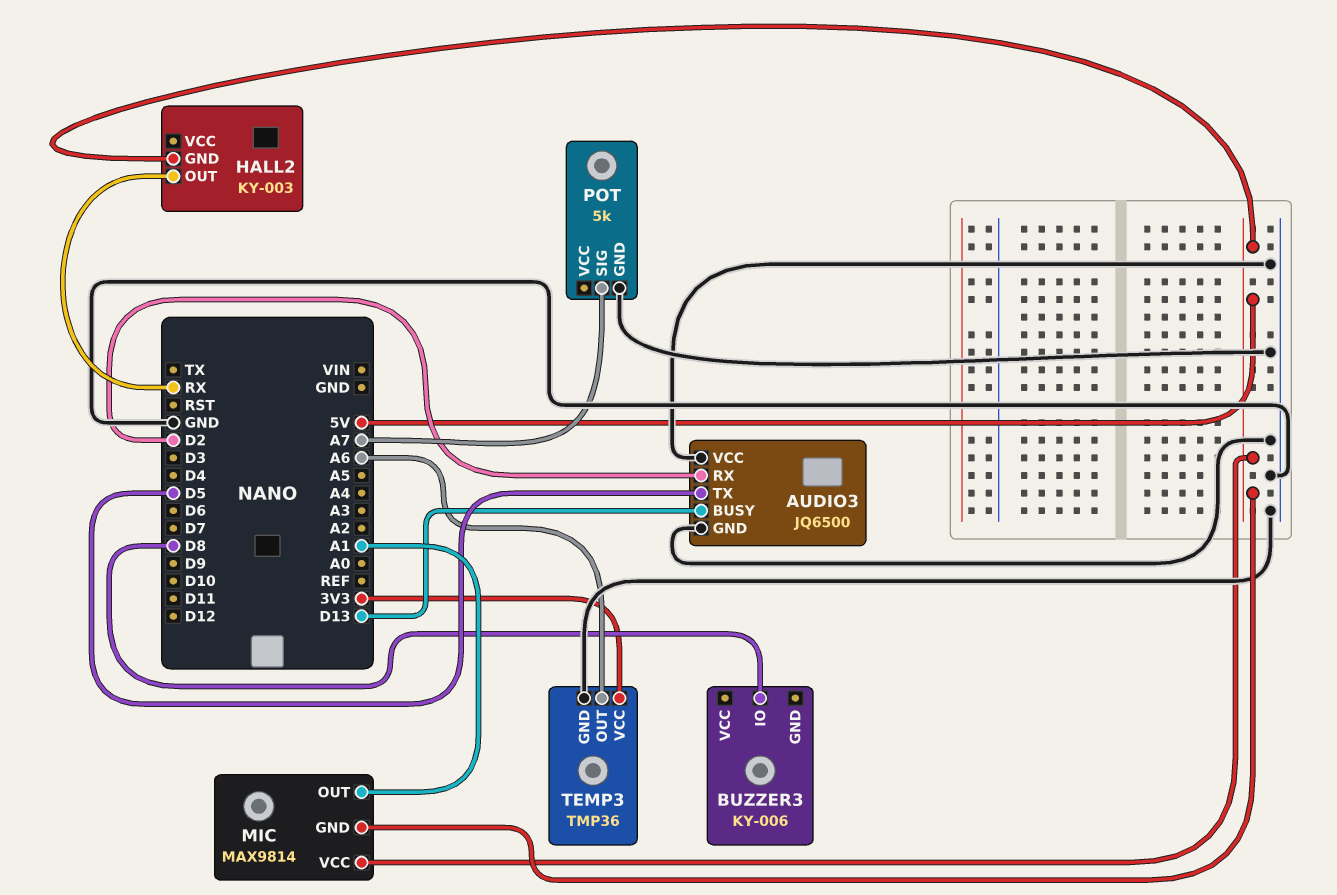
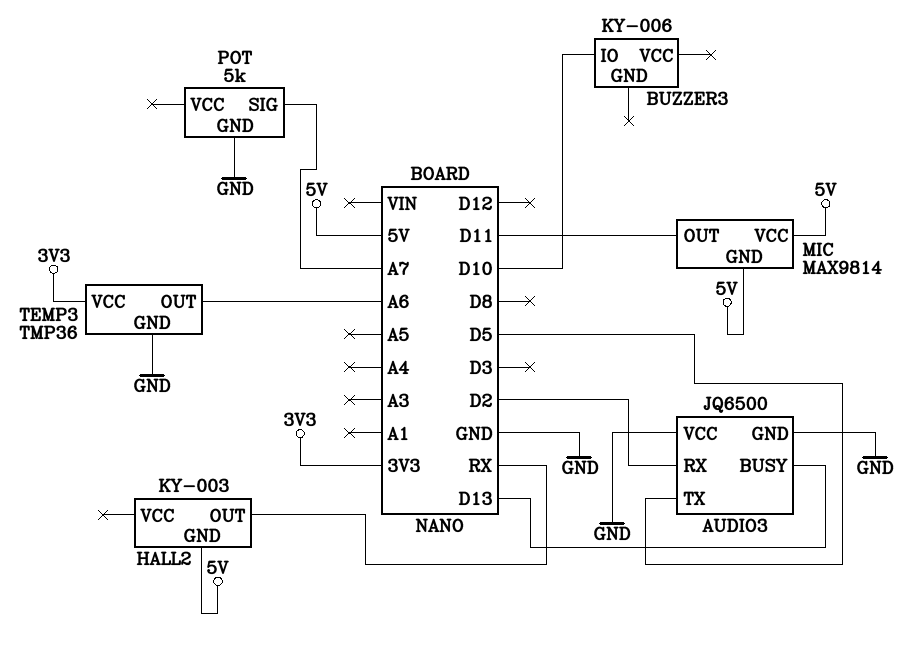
BUZZER3 pin IO: D8 -> D10
MIC pin OUT: A1 -> D11

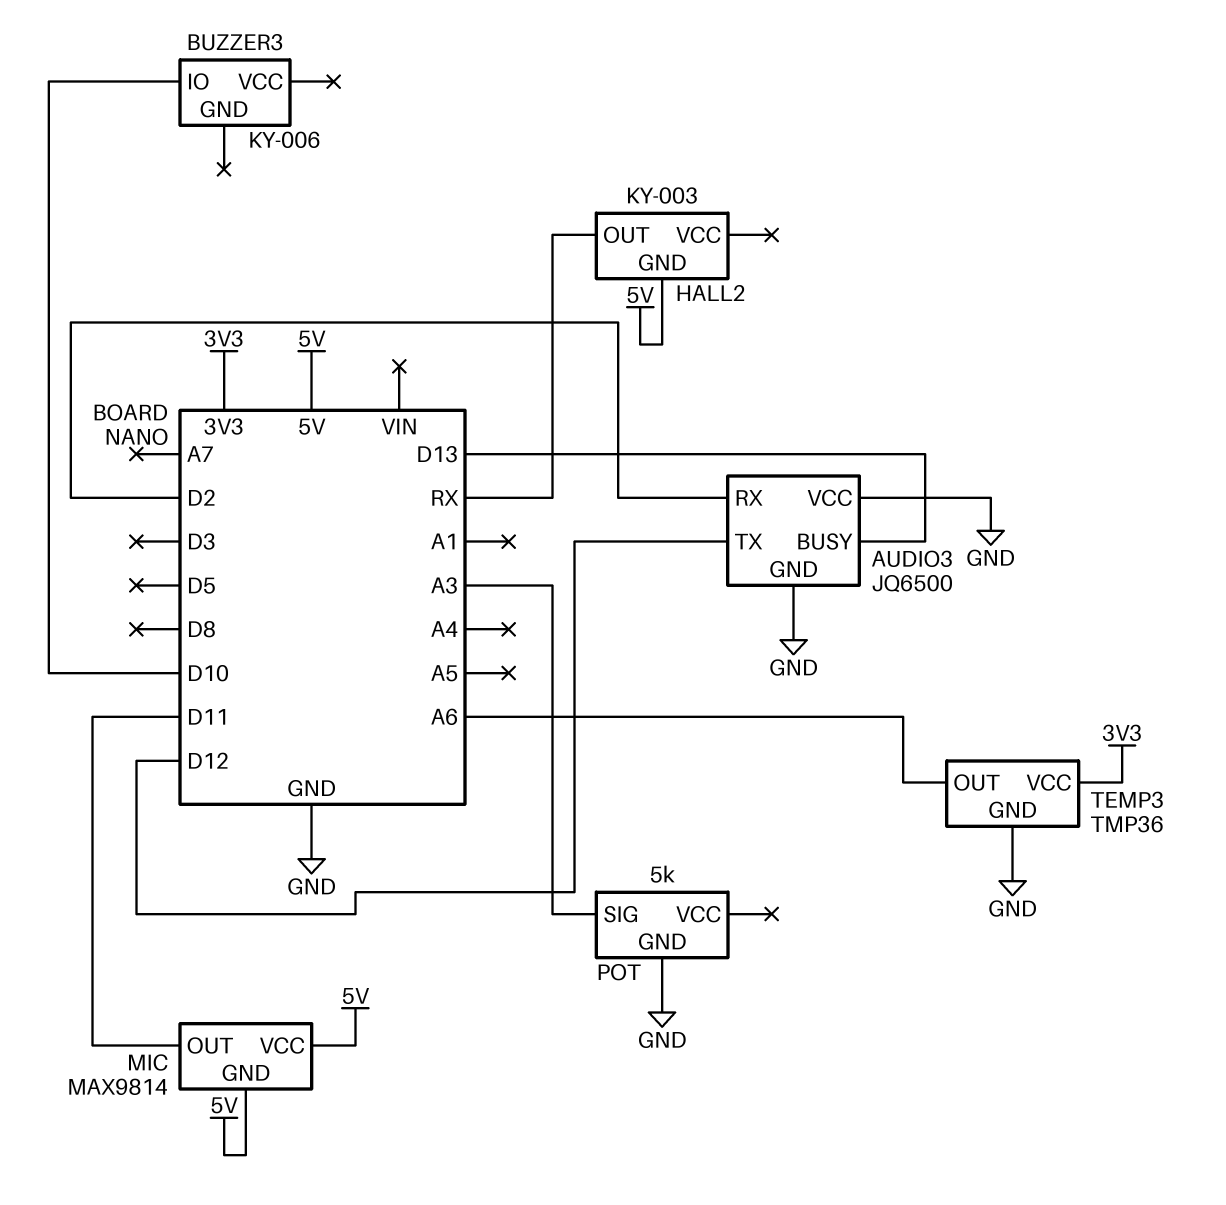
AUDIO3 pin TX: D5 -> D12
POT pin SIG: A7 -> A3

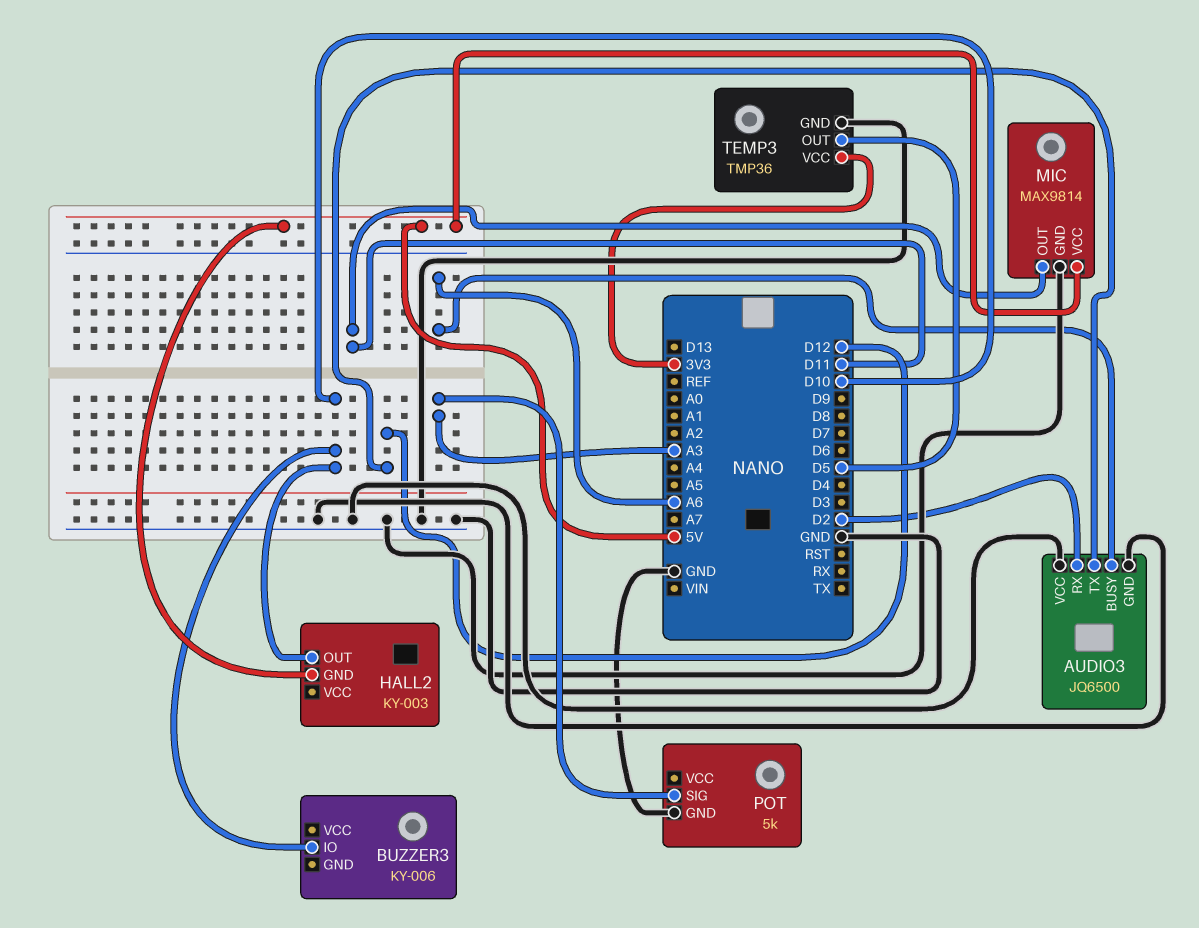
AUDIO3 pin BUSY: D13 -> A6
HALL2 pin OUT: RX -> D10
MIC pin GND: 5V -> GND
TEMP3 pin OUT: A6 -> D5

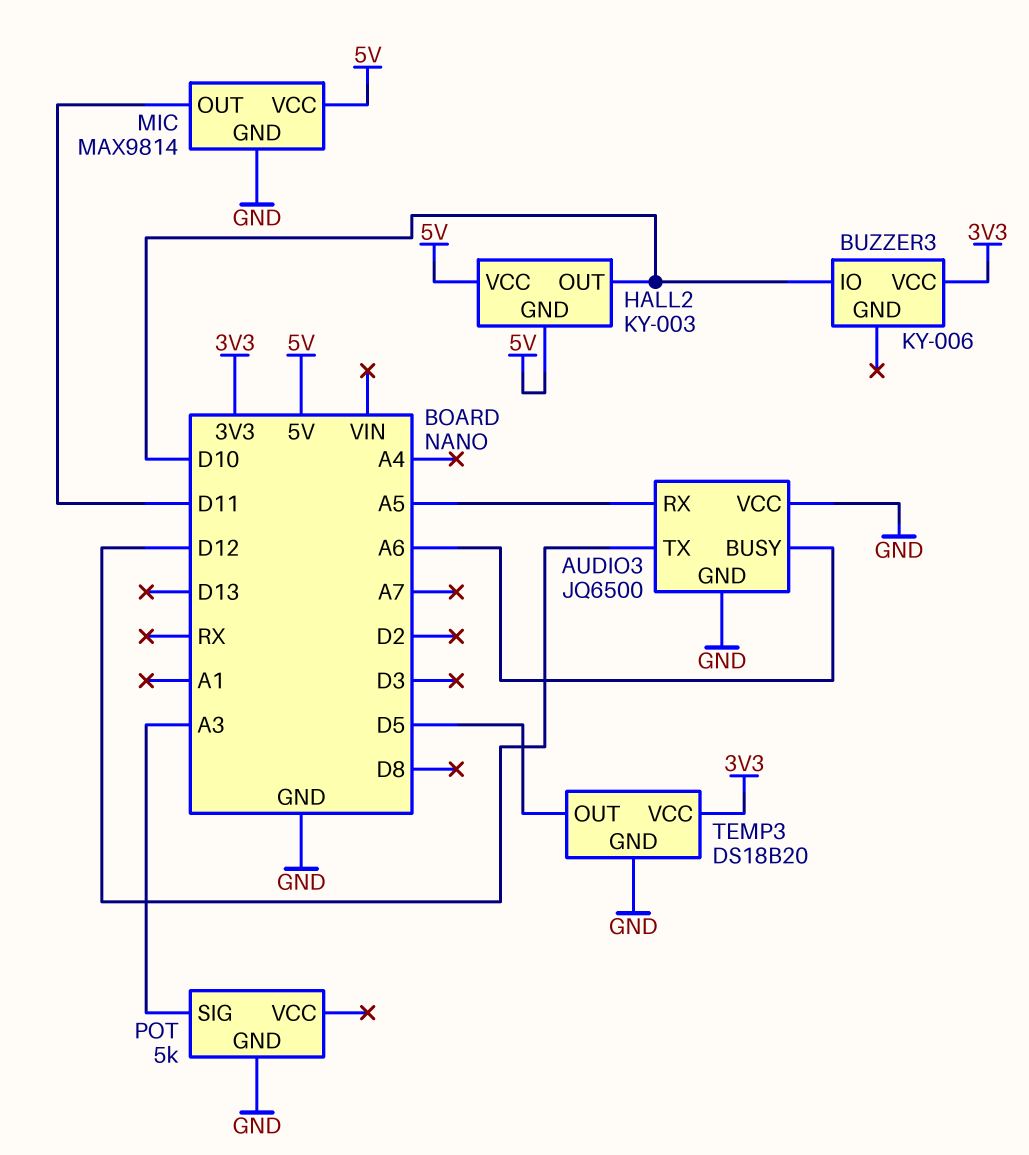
AUDIO3 pin RX: D2 -> A5
BUZZER3 pin VCC: none -> 3V3
HALL2 pin VCC: none -> 5V
TEMP3: TMP36 -> DS18B20

